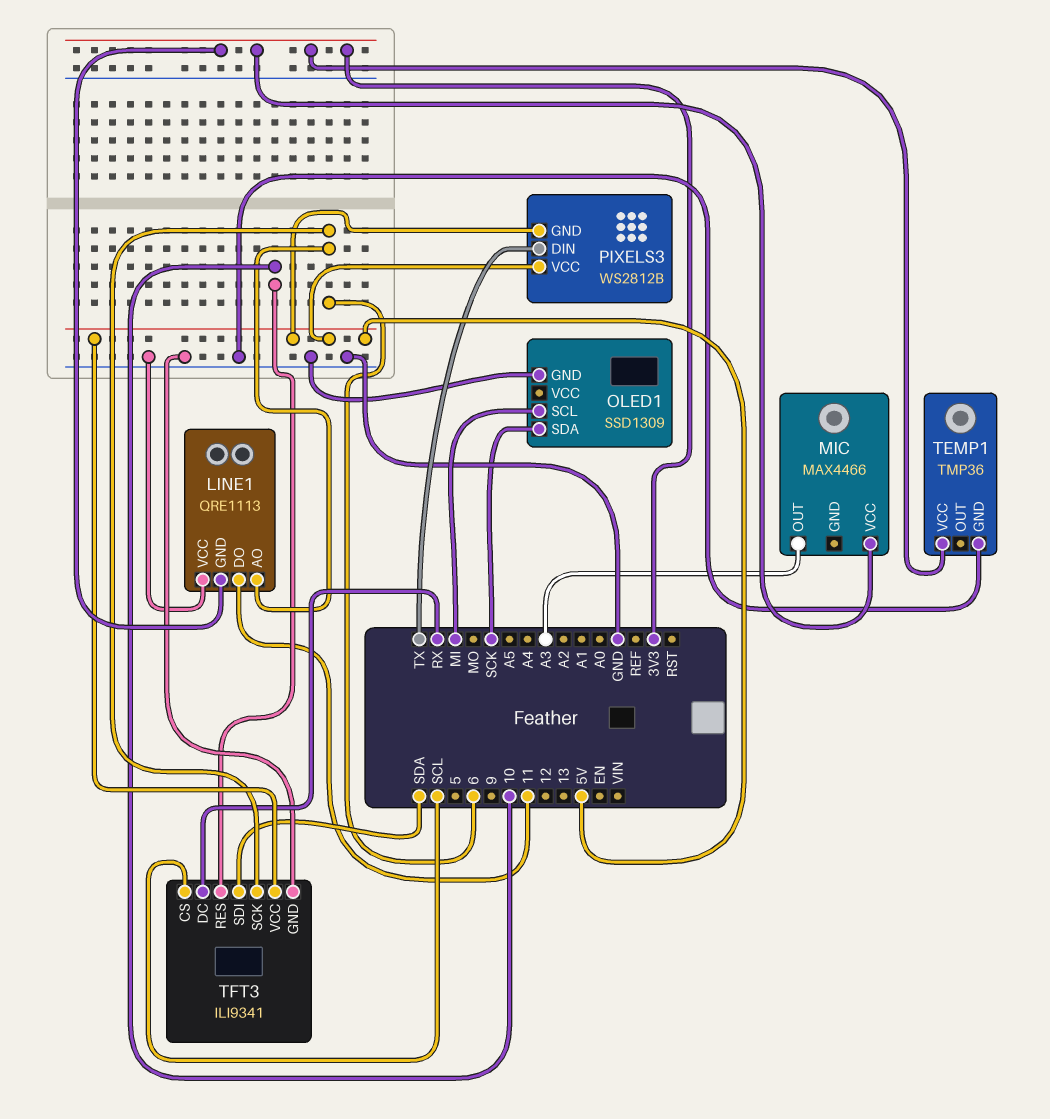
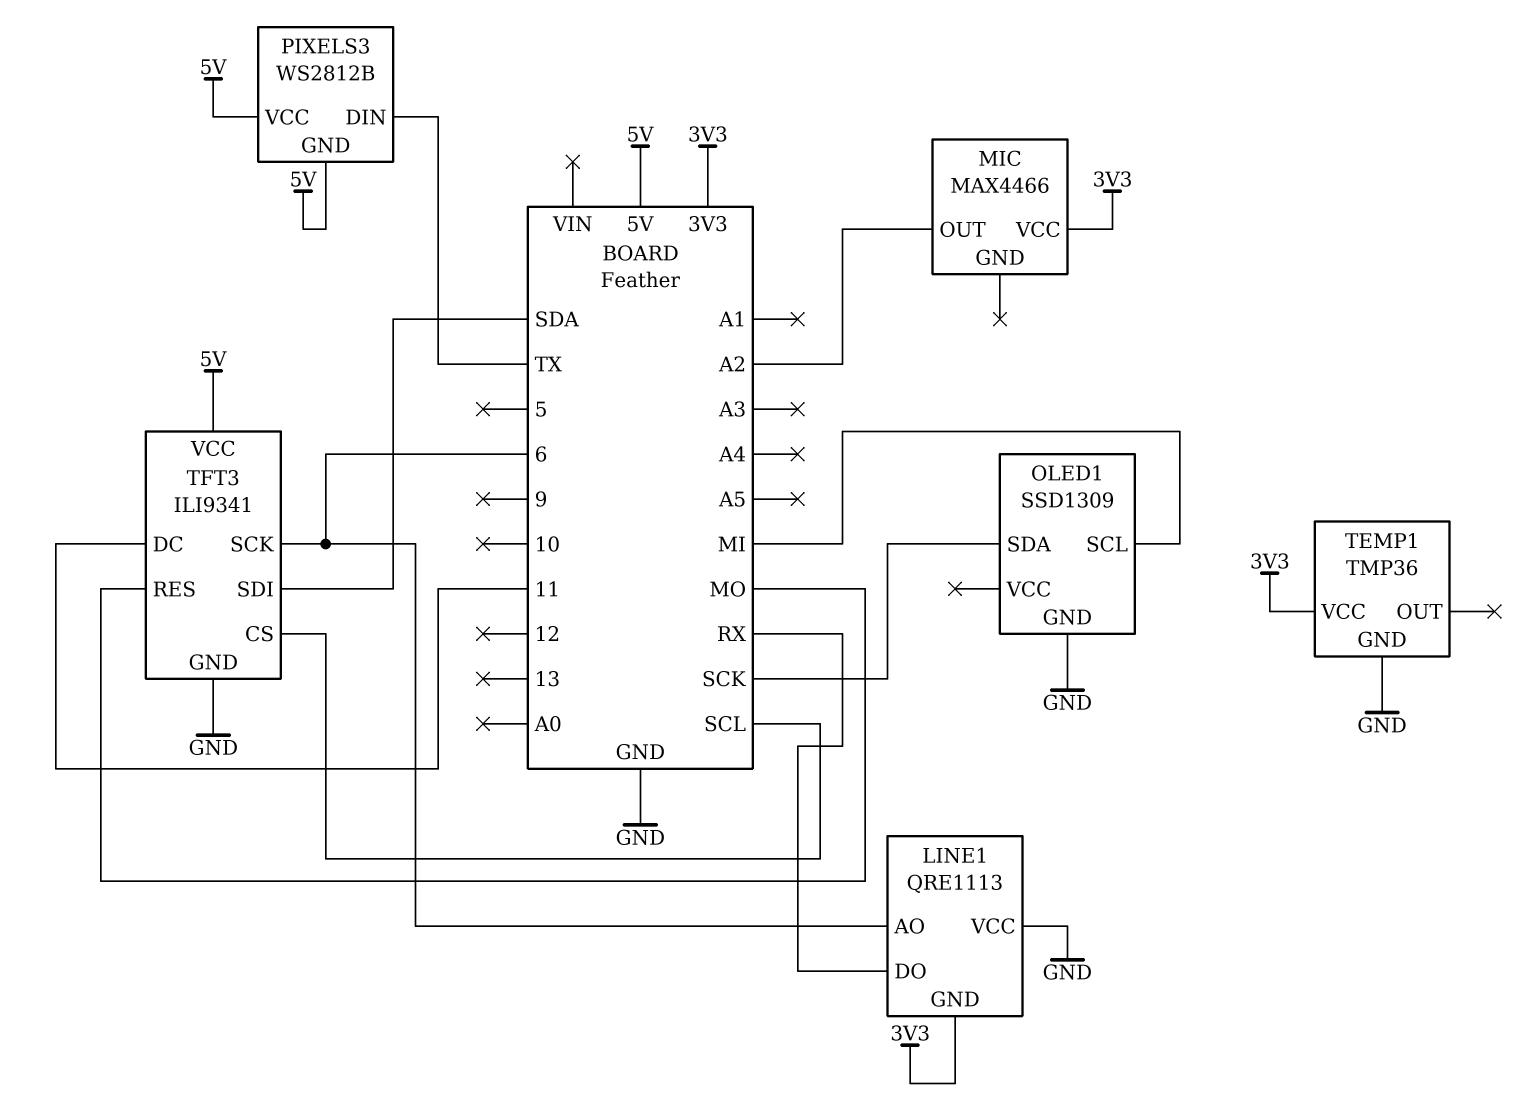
LINE1 pin DO: 11 -> RX
MIC pin OUT: A3 -> A2
TFT3 pin DC: RX -> 11
TFT3 pin RES: 10 -> MO

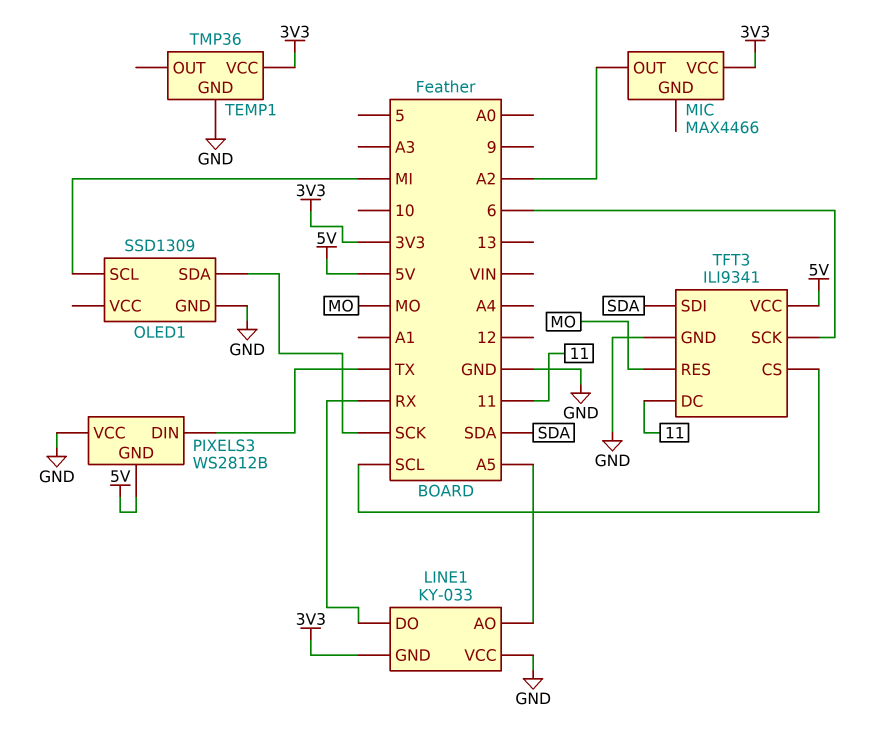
LINE1: QRE1113 -> KY-033
LINE1 pin AO: 6 -> A5
PIXELS3 pin VCC: 5V -> GND

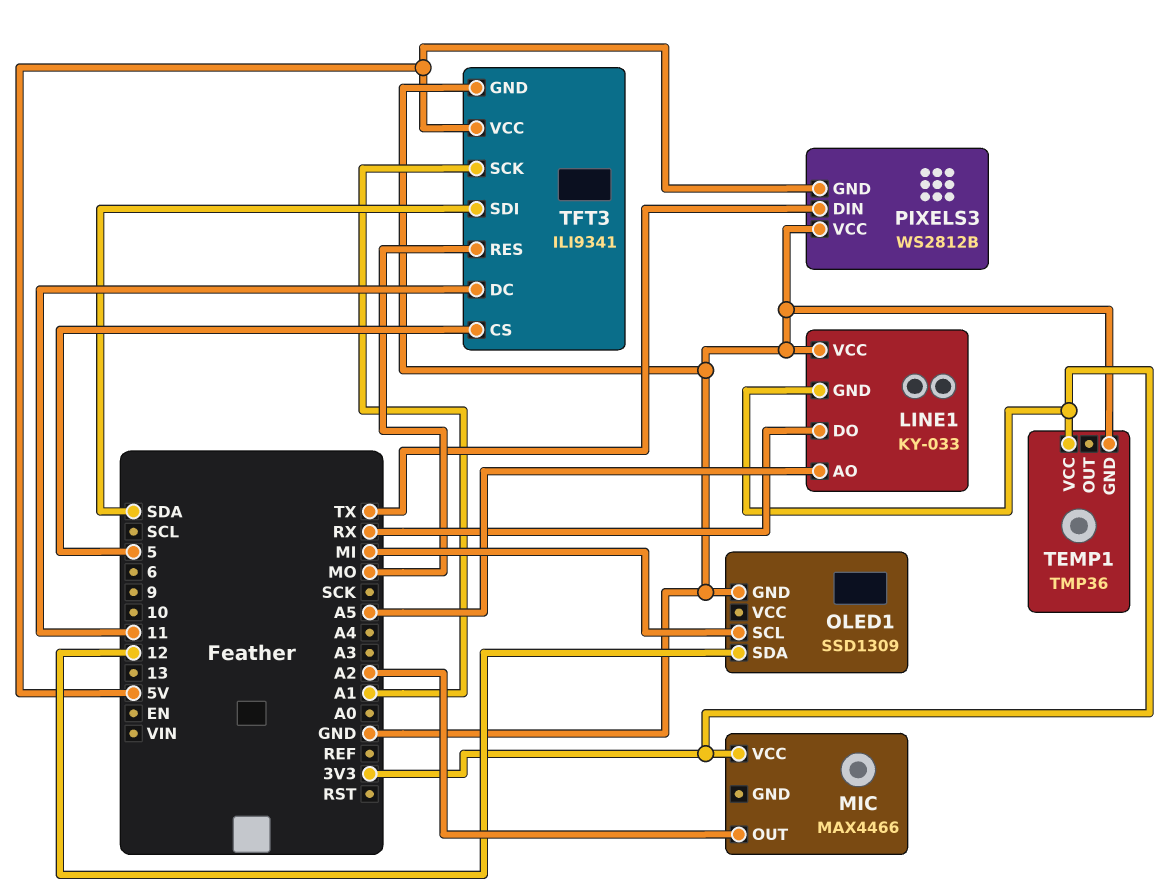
OLED1 pin SDA: SCK -> 12
TFT3 pin CS: SCL -> 5
TFT3 pin SCK: 6 -> A1

